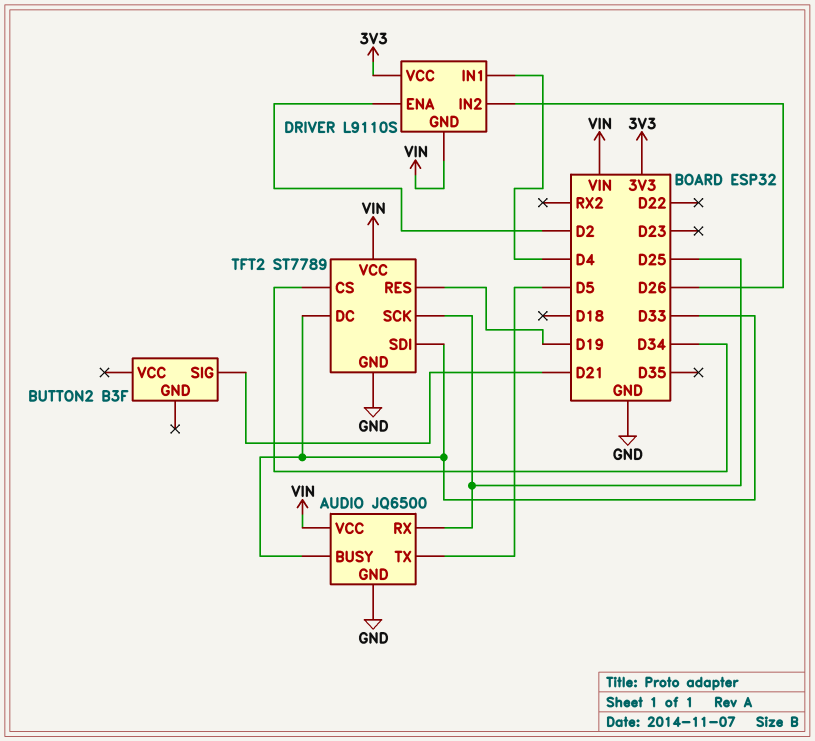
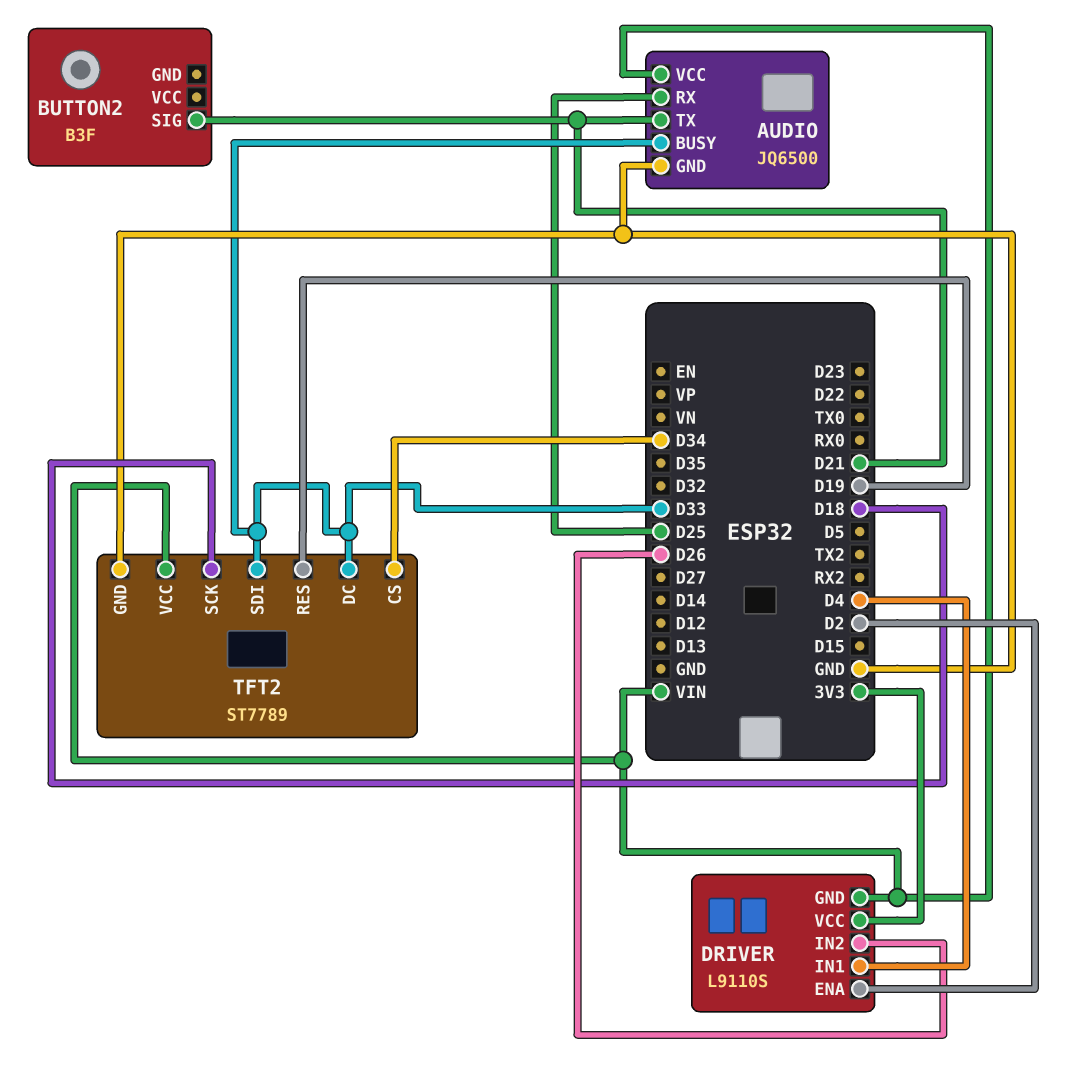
AUDIO pin TX: D5 -> D21
TFT2 pin SCK: D25 -> D18

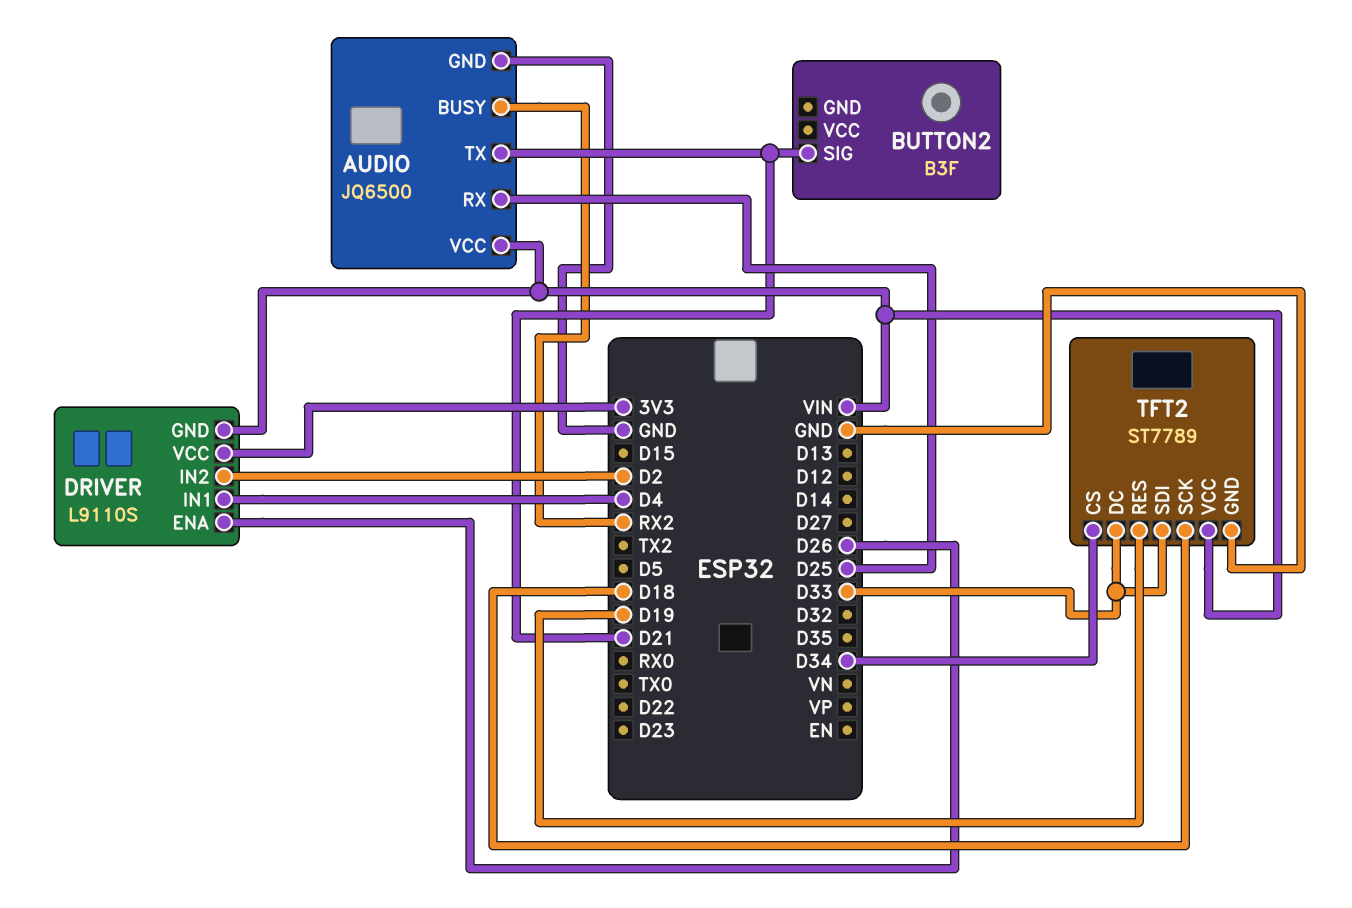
AUDIO pin BUSY: D33 -> RX2
DRIVER pin ENA: D2 -> D26
DRIVER pin IN2: D26 -> D2

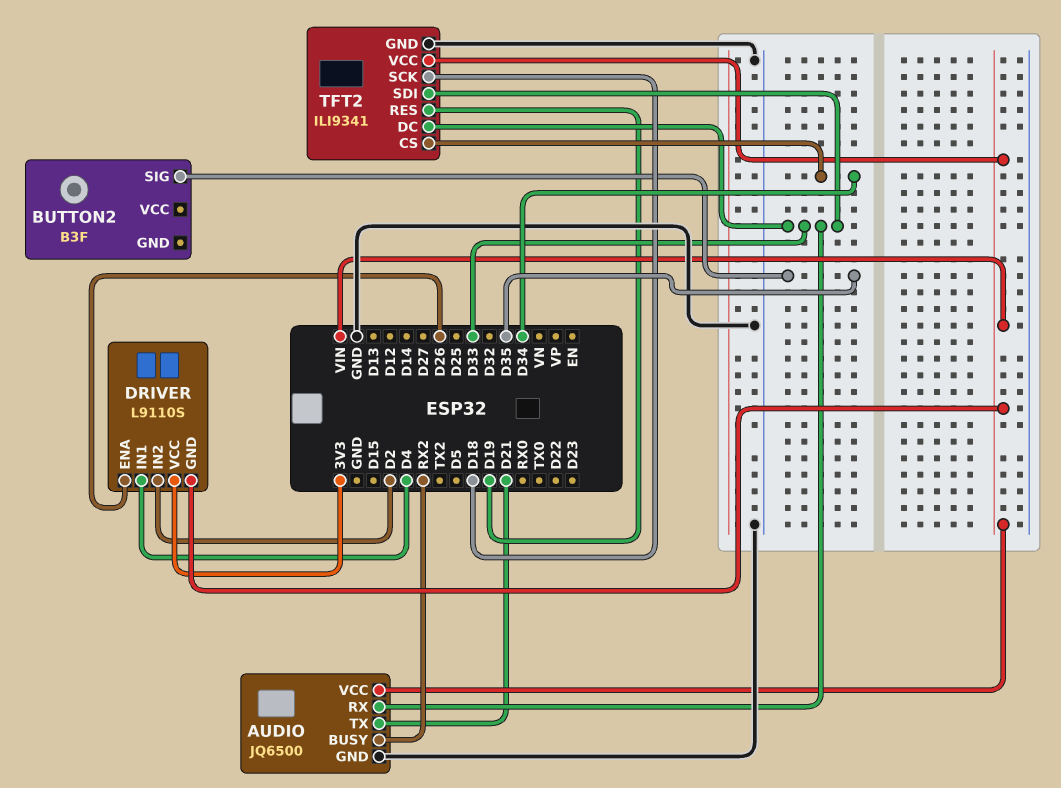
AUDIO pin RX: D25 -> D33
BUTTON2 pin SIG: D21 -> D35
TFT2: ST7789 -> ILI9341

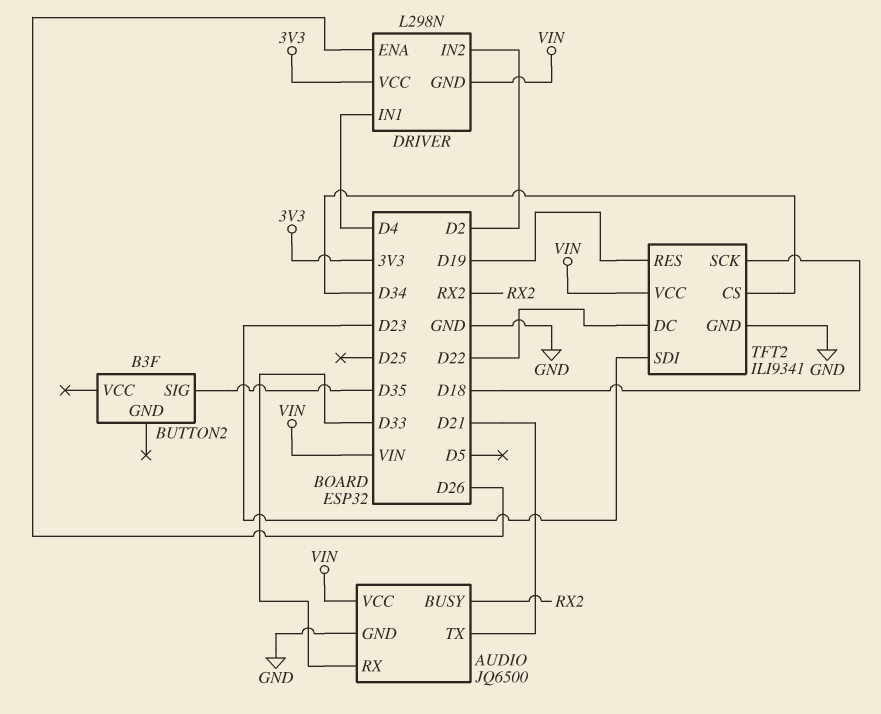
DRIVER: L9110S -> L298N
TFT2 pin DC: D33 -> D22
TFT2 pin SDI: D33 -> D23

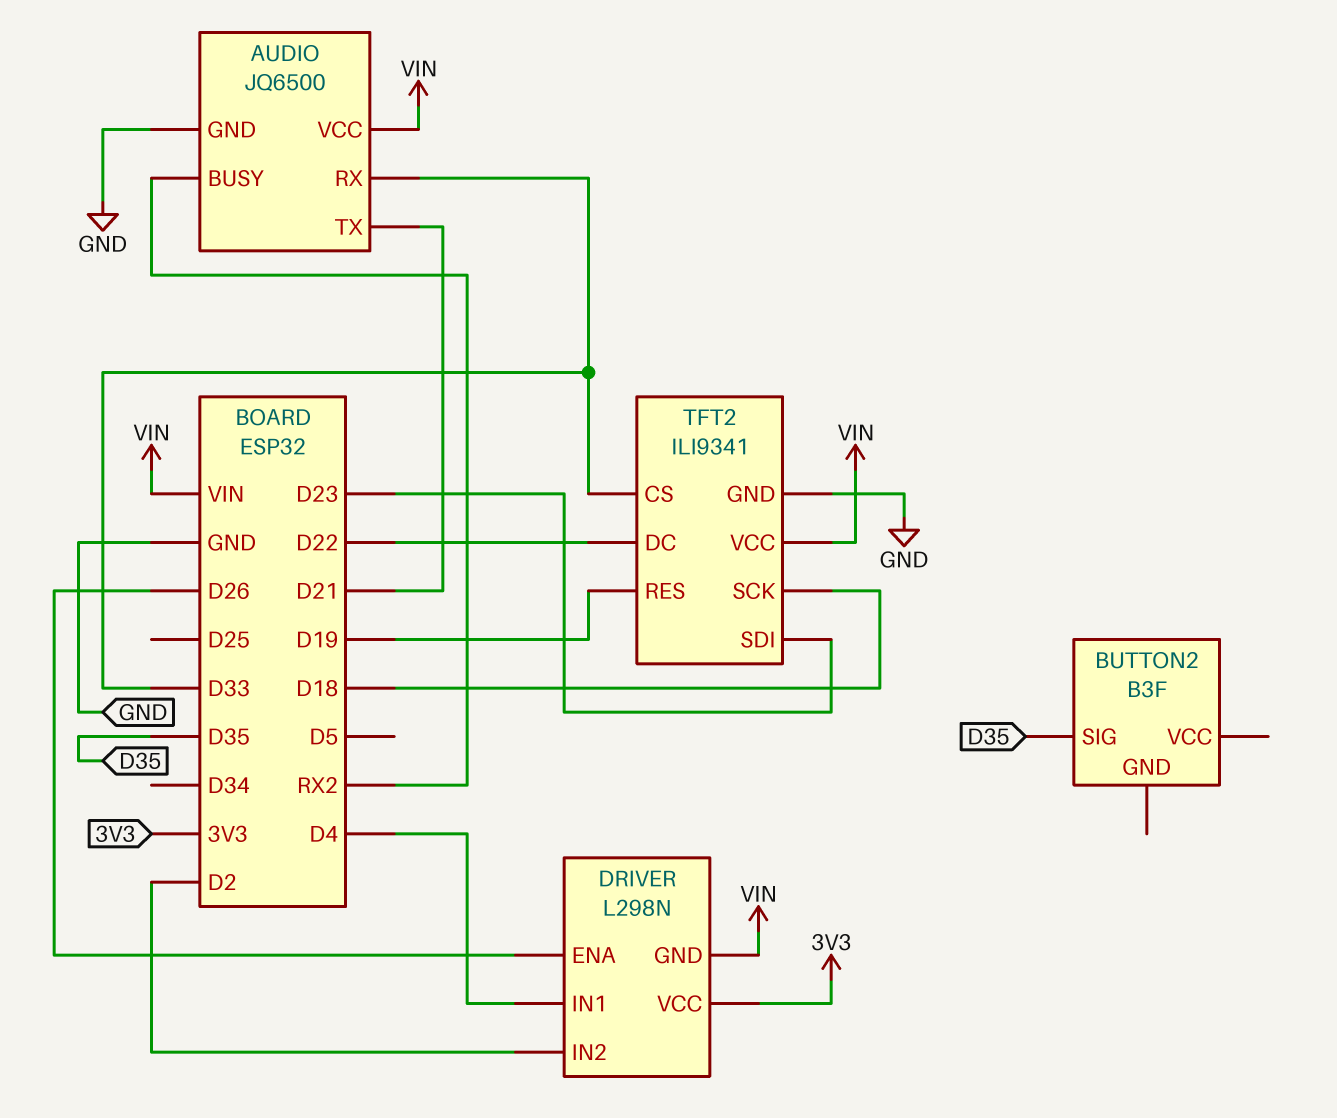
TFT2 pin CS: D34 -> D33

